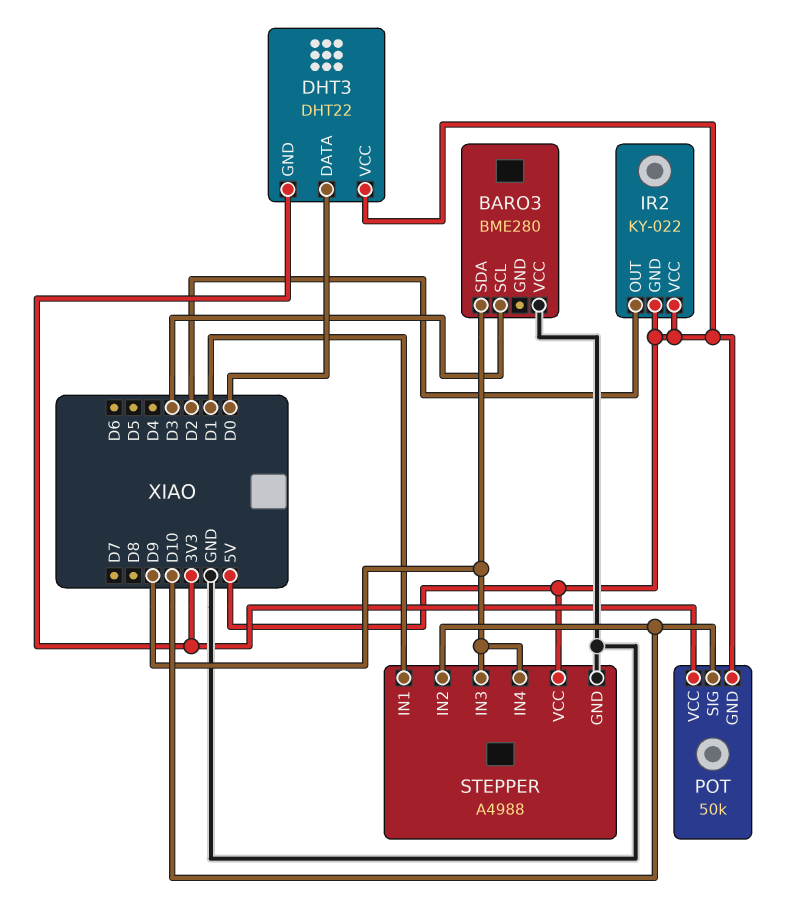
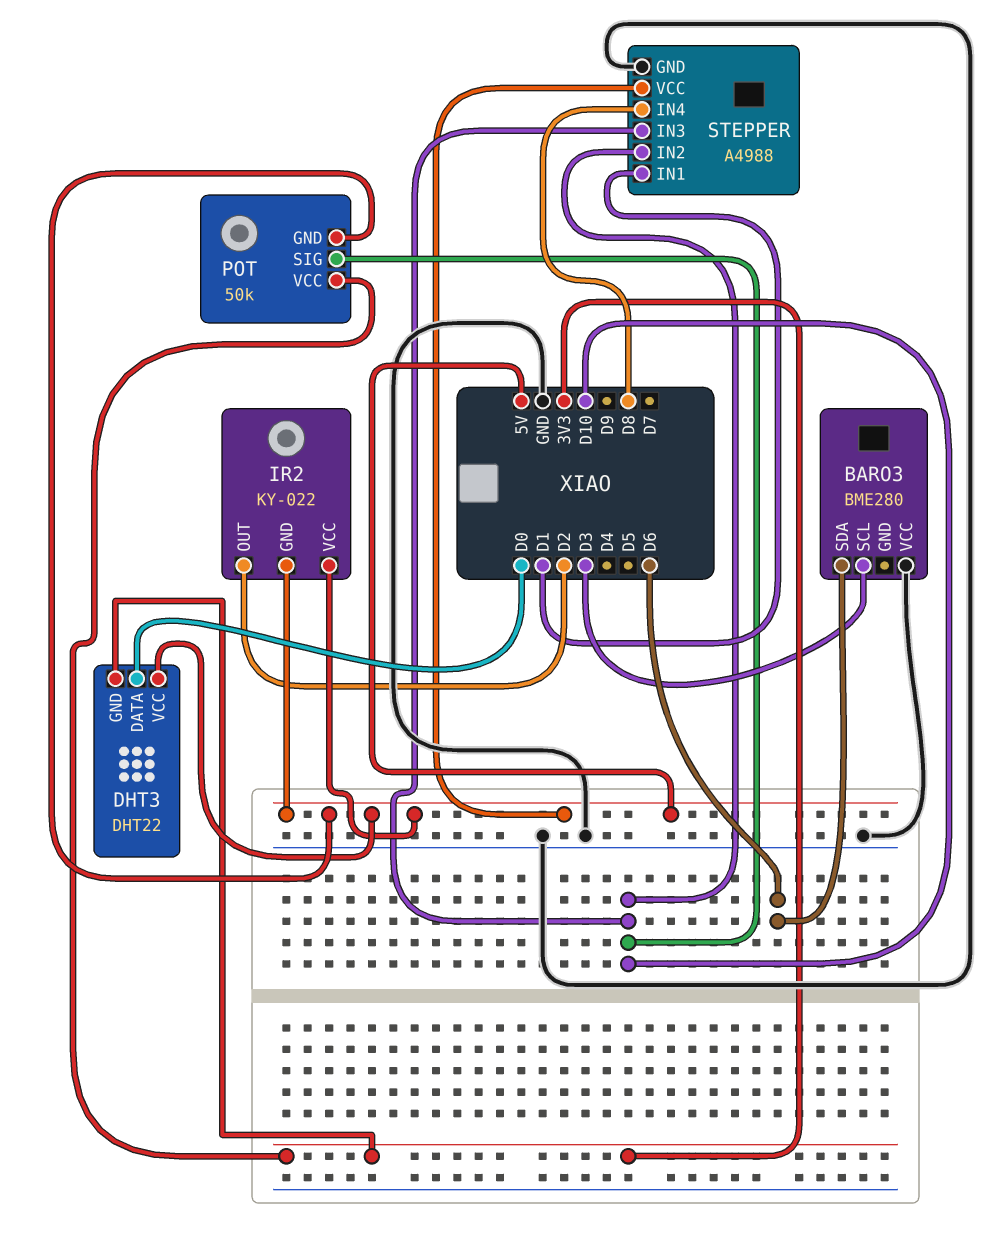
BARO3 pin SDA: D9 -> D6
STEPPER pin IN3: D9 -> D10
STEPPER pin IN4: D9 -> D8

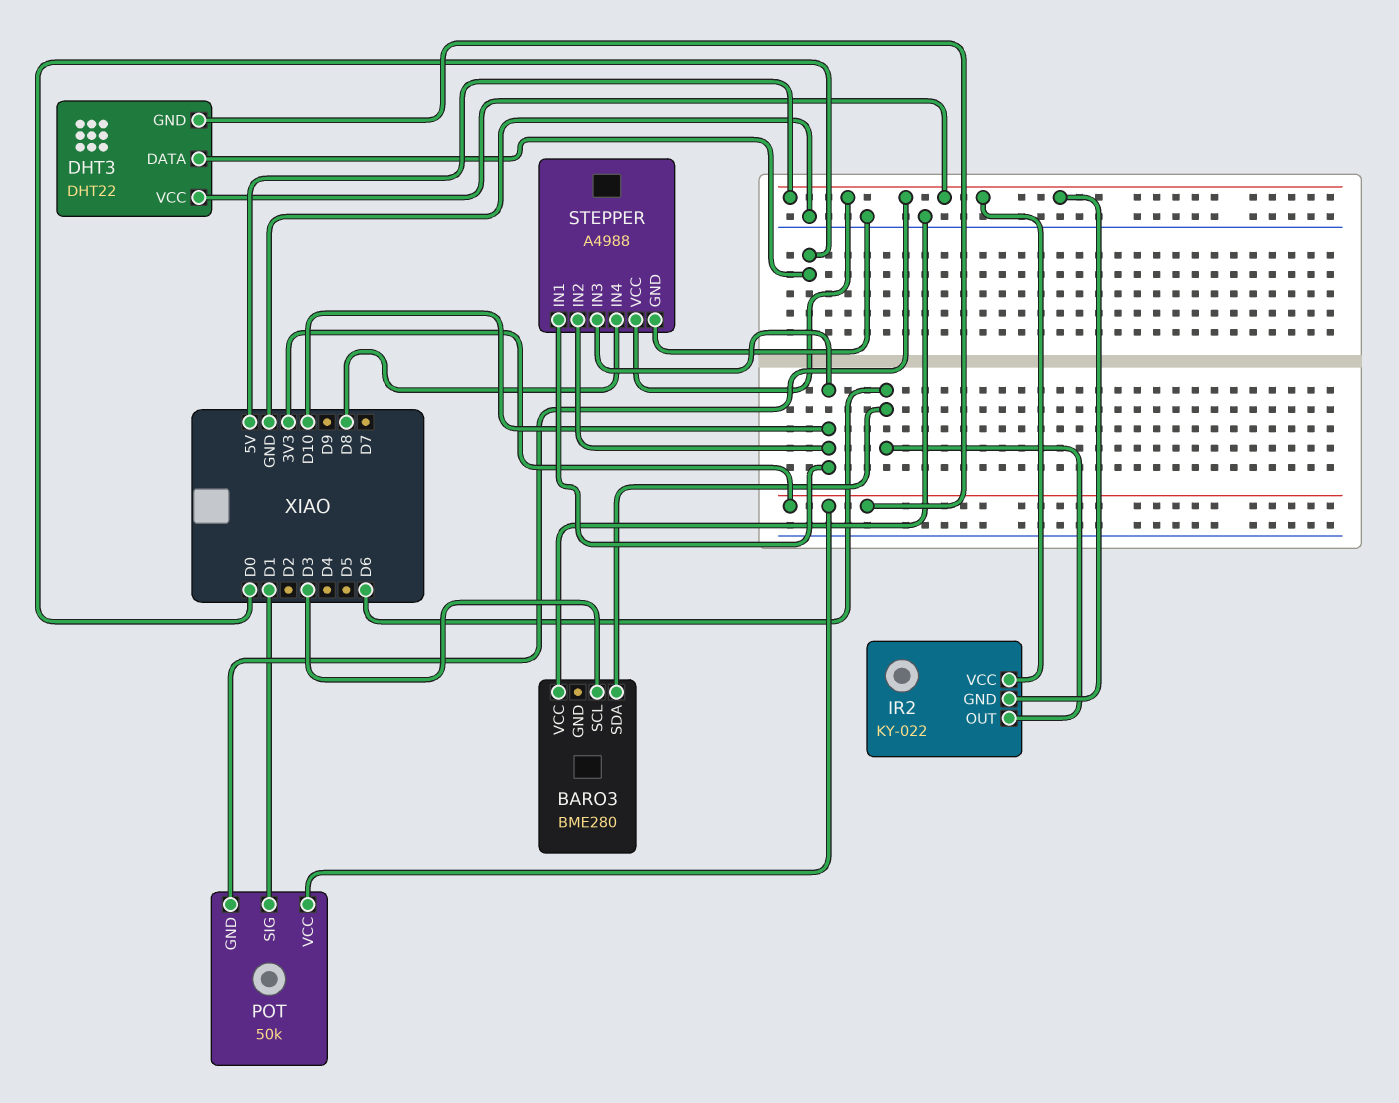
IR2 pin OUT: D2 -> D6
POT pin SIG: D10 -> D1
STEPPER pin IN1: D1 -> D10

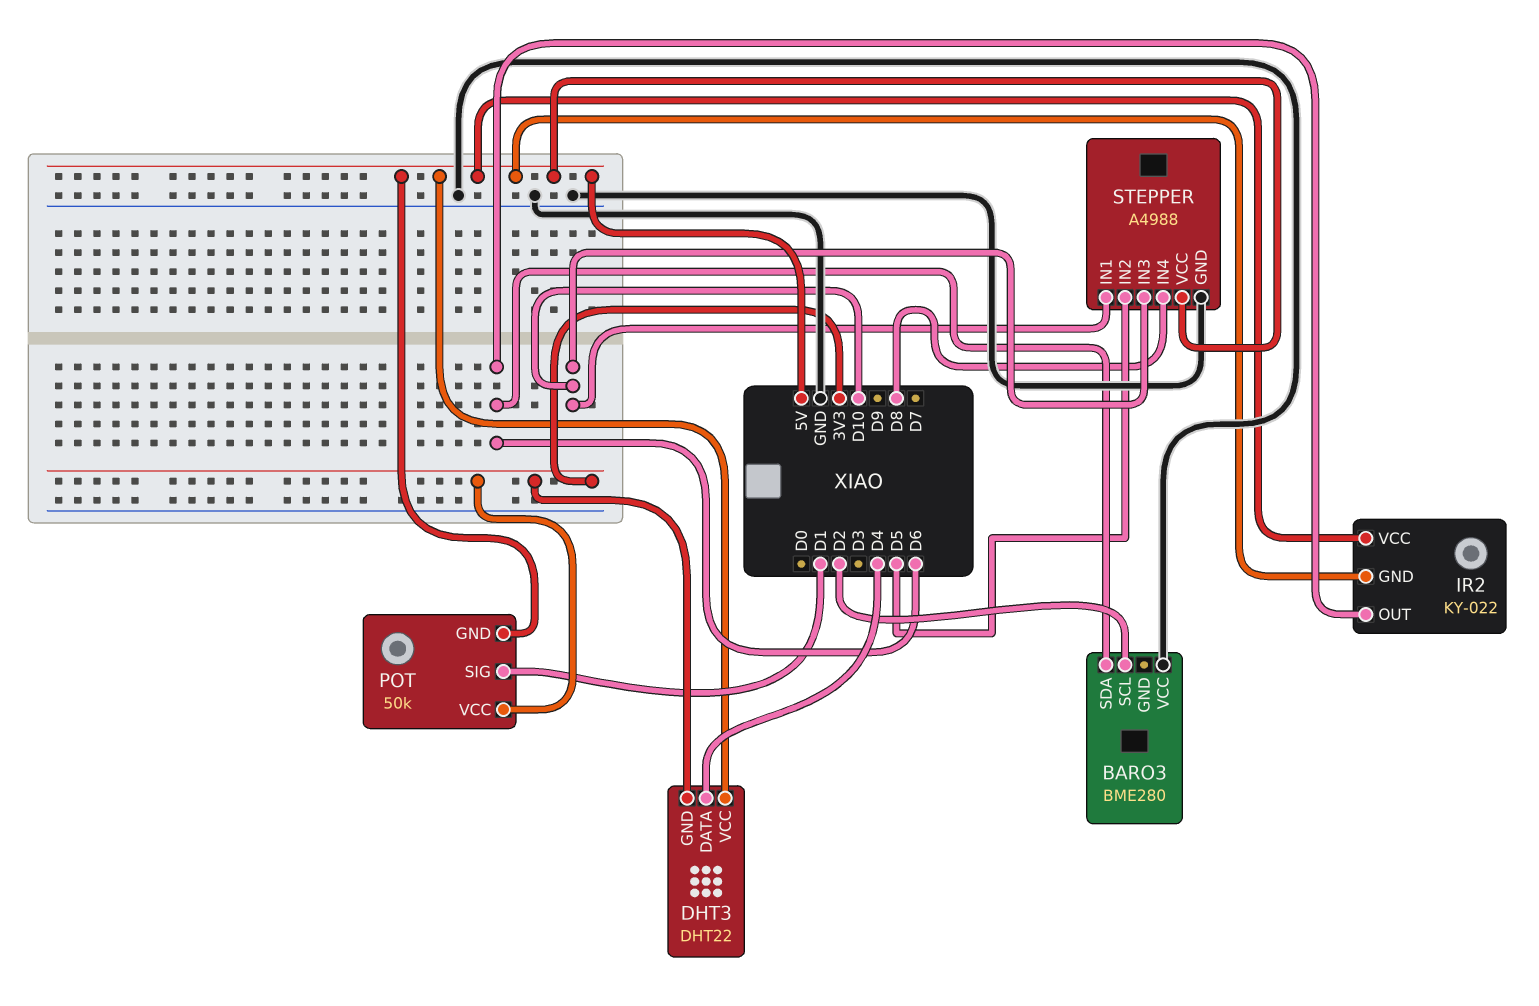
BARO3 pin SCL: D3 -> D2
DHT3 pin DATA: D0 -> D4
STEPPER pin IN2: D10 -> D5

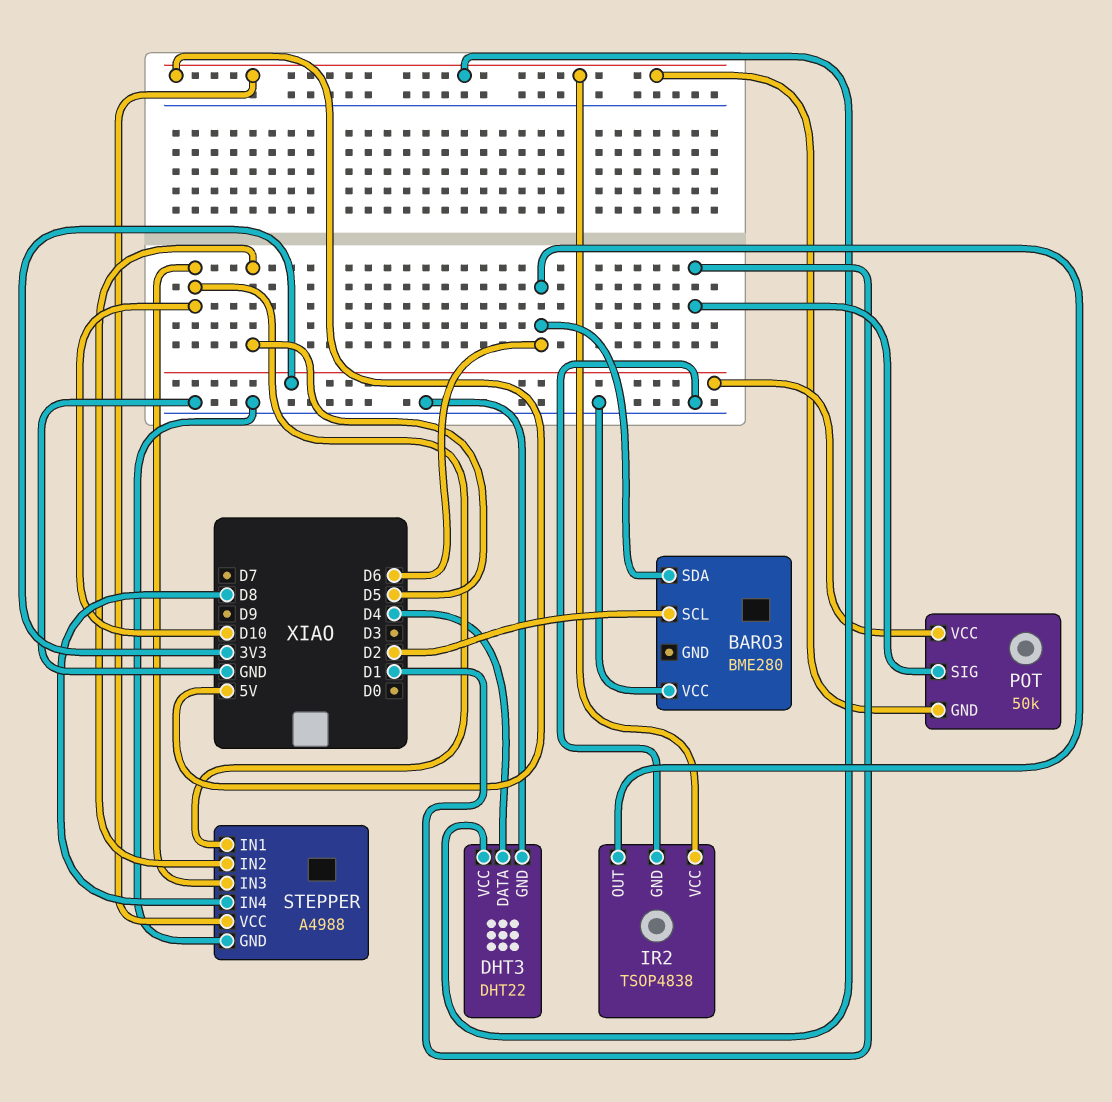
DHT3 pin GND: 3V3 -> GND
IR2: KY-022 -> TSOP4838
IR2 pin GND: 5V -> GND

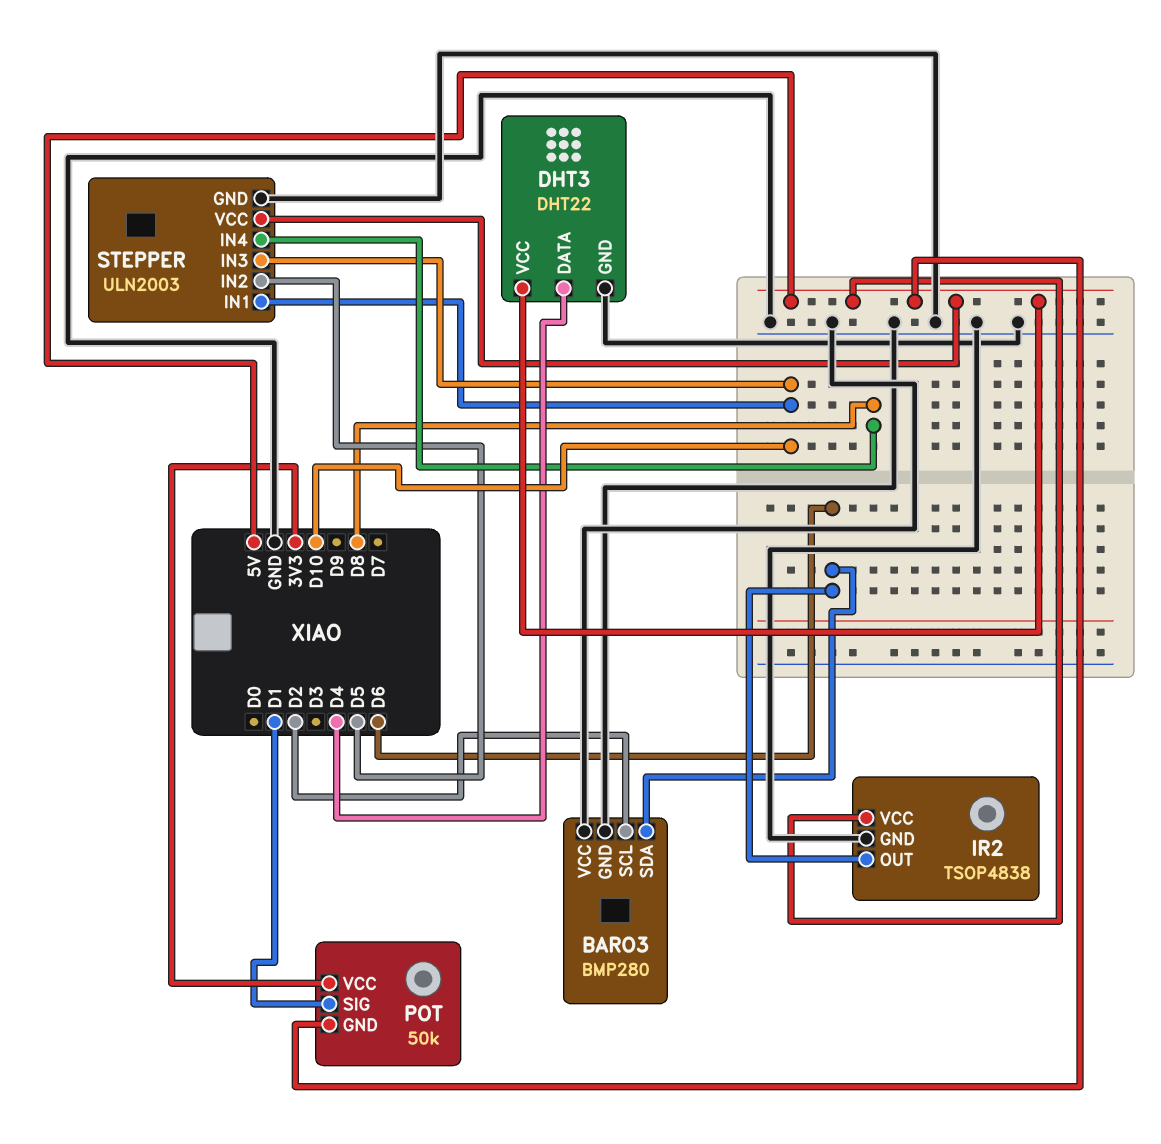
BARO3: BME280 -> BMP280
BARO3 pin GND: none -> GND
STEPPER: A4988 -> ULN2003

